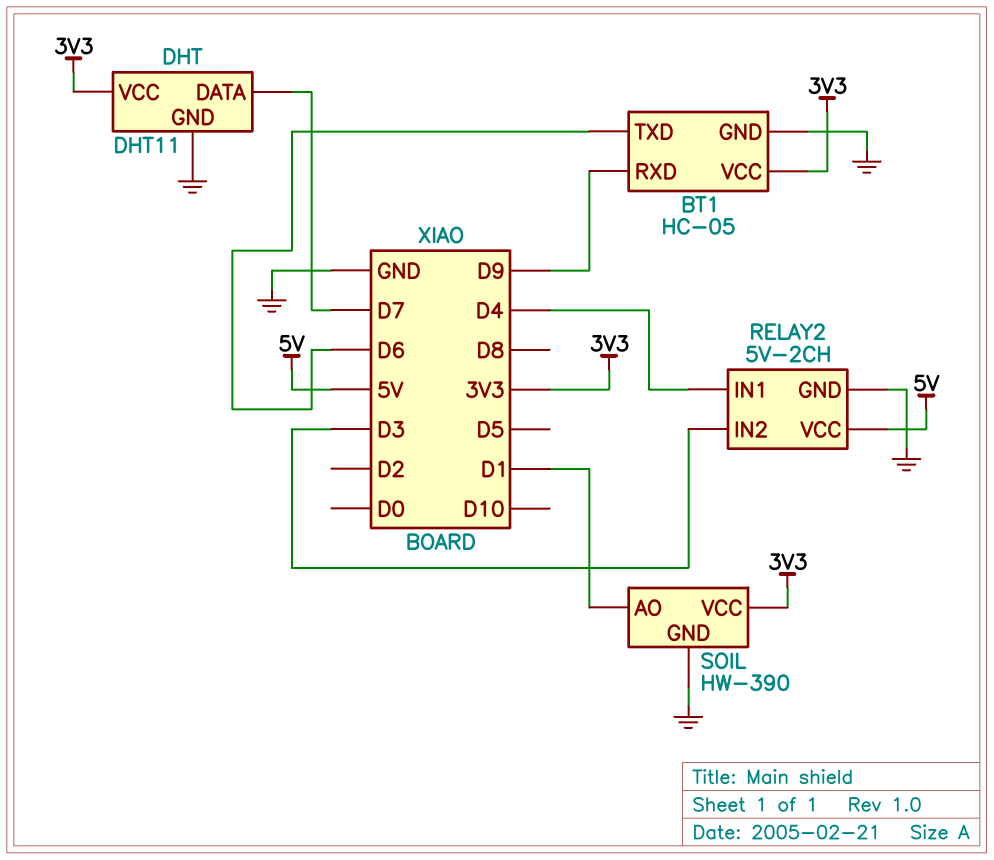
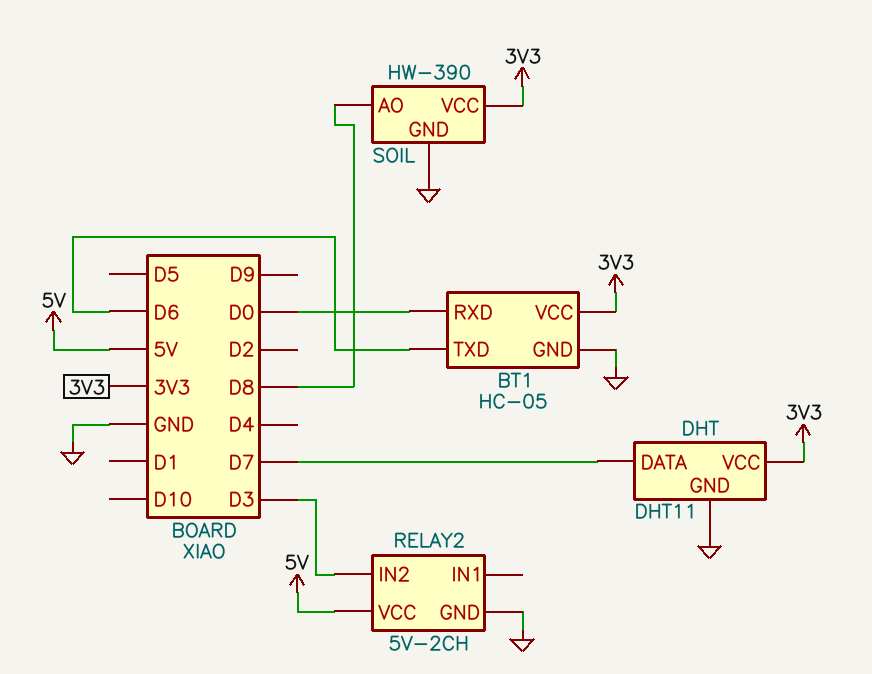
BT1 pin RXD: D9 -> D0
RELAY2 pin IN1: D4 -> none
SOIL pin AO: D1 -> D8

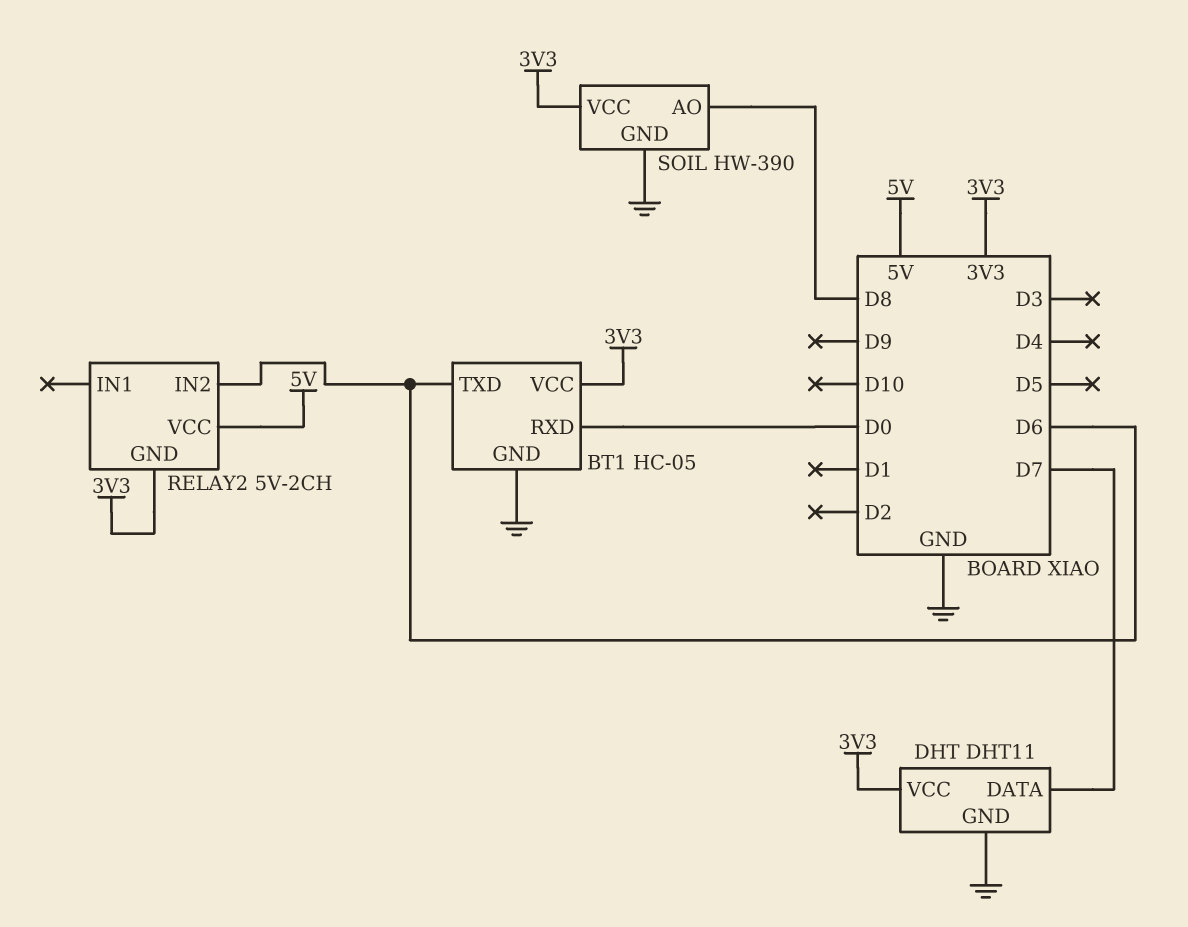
RELAY2 pin GND: GND -> 3V3
RELAY2 pin IN2: D3 -> D6

